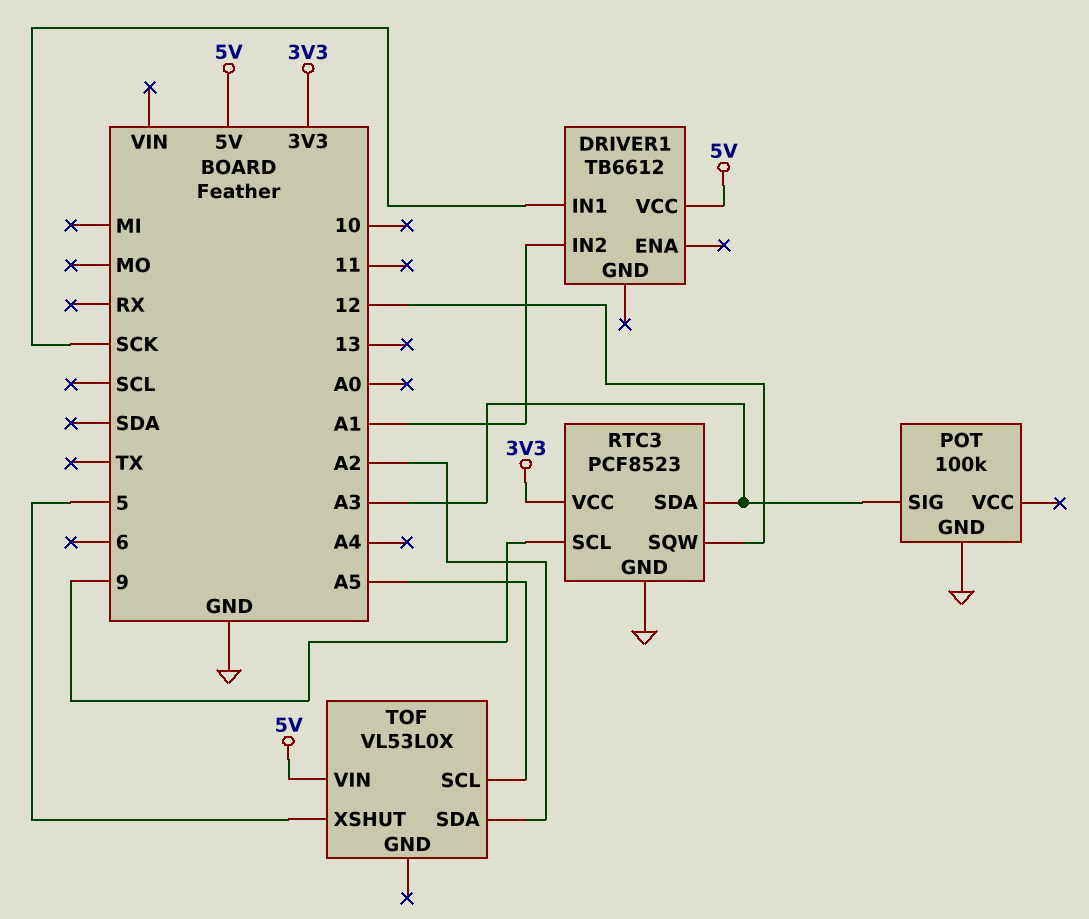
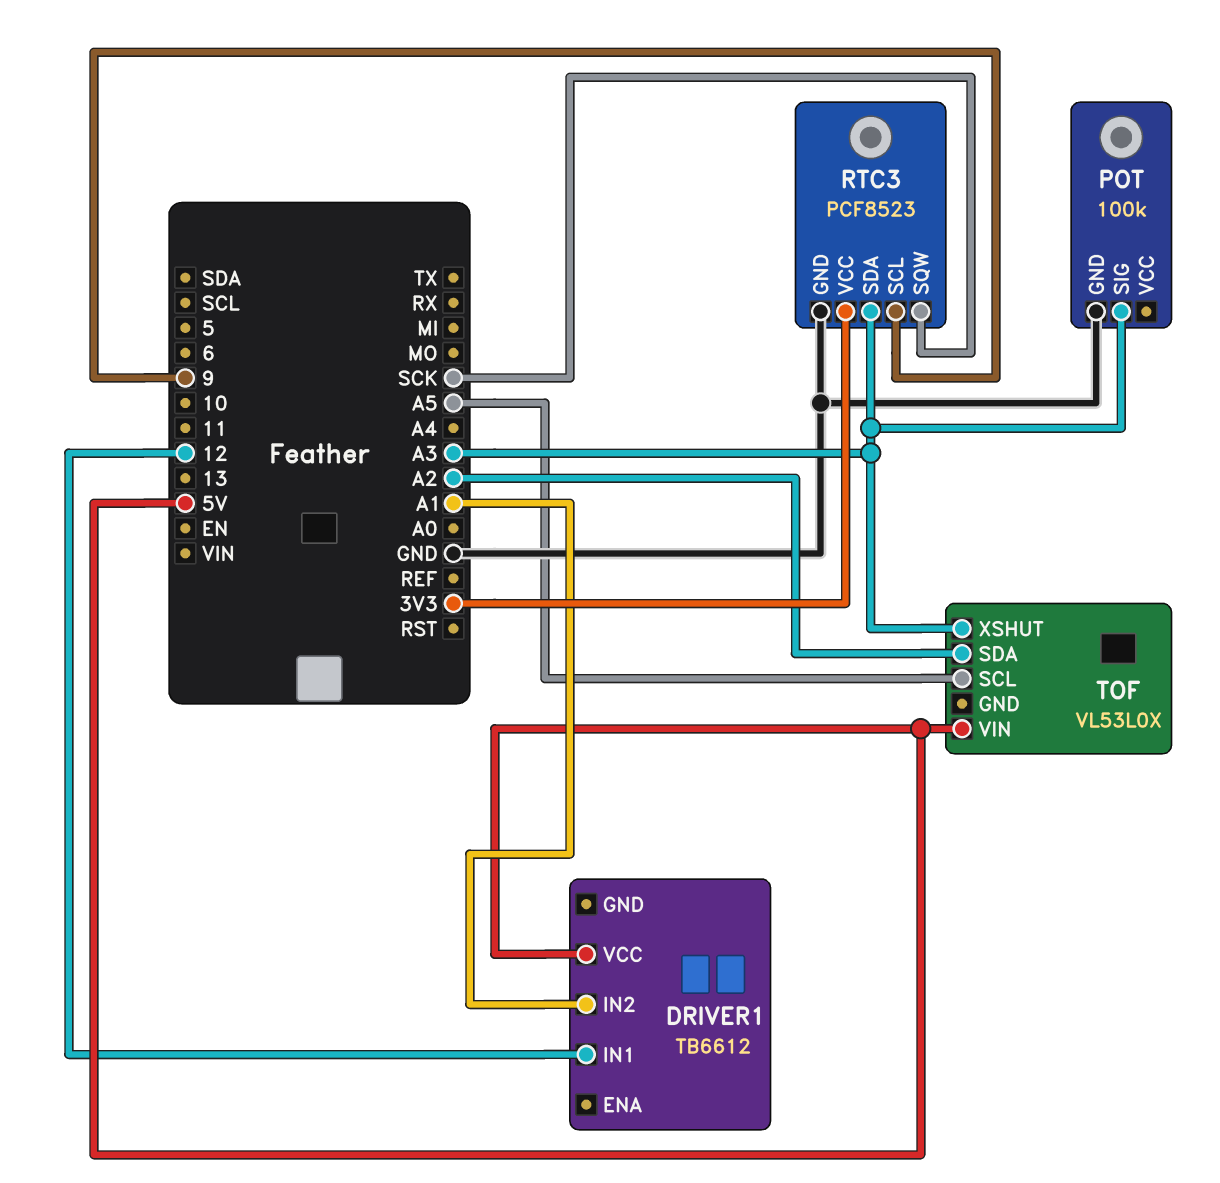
DRIVER1 pin IN1: SCK -> 12
RTC3 pin SQW: 12 -> SCK
TOF pin XSHUT: 5 -> A3

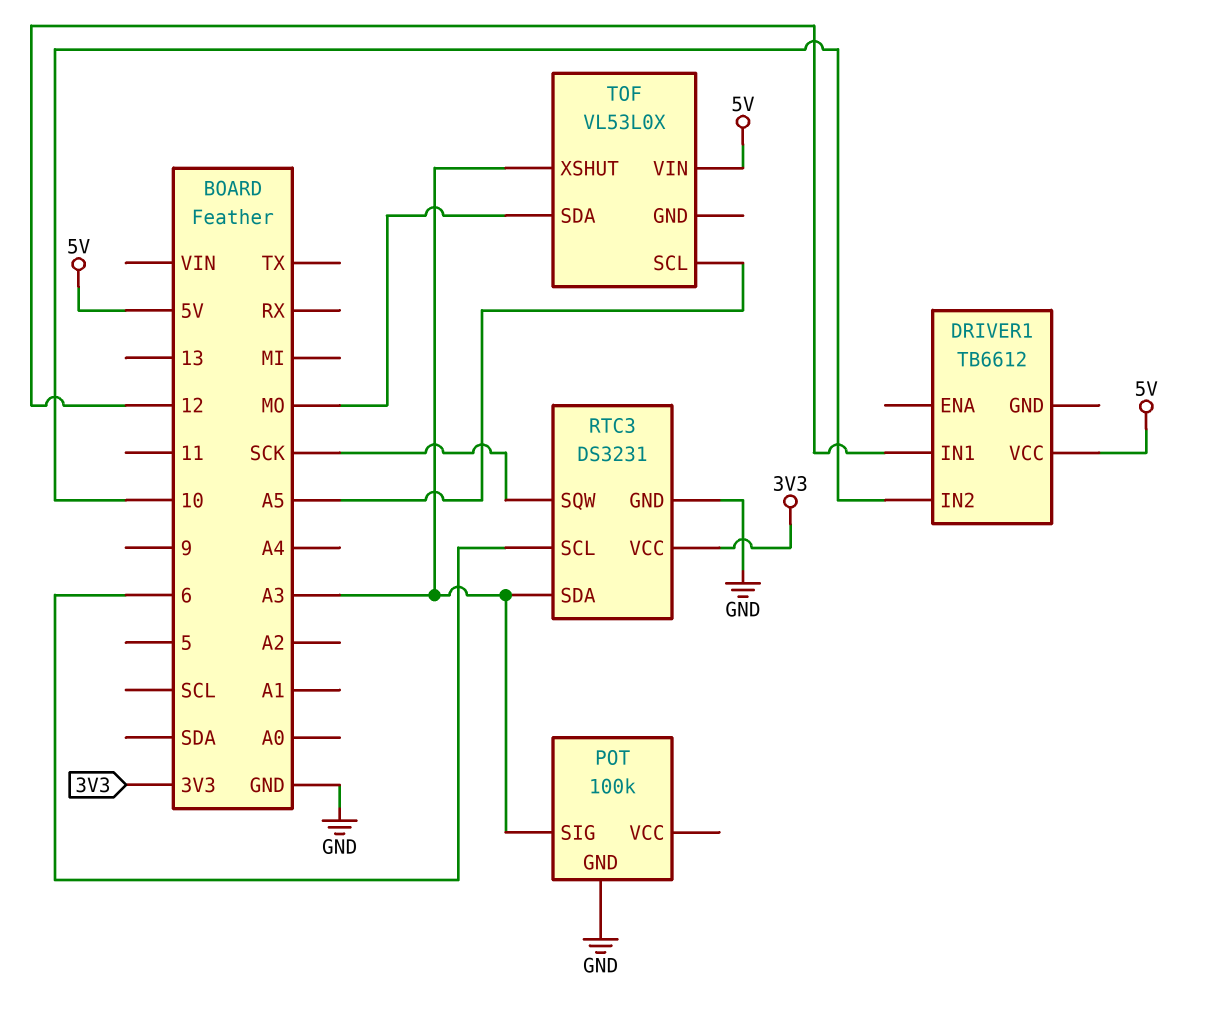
DRIVER1 pin IN2: A1 -> 10
RTC3: PCF8523 -> DS3231
RTC3 pin SCL: 9 -> 6
TOF pin SDA: A2 -> MO

